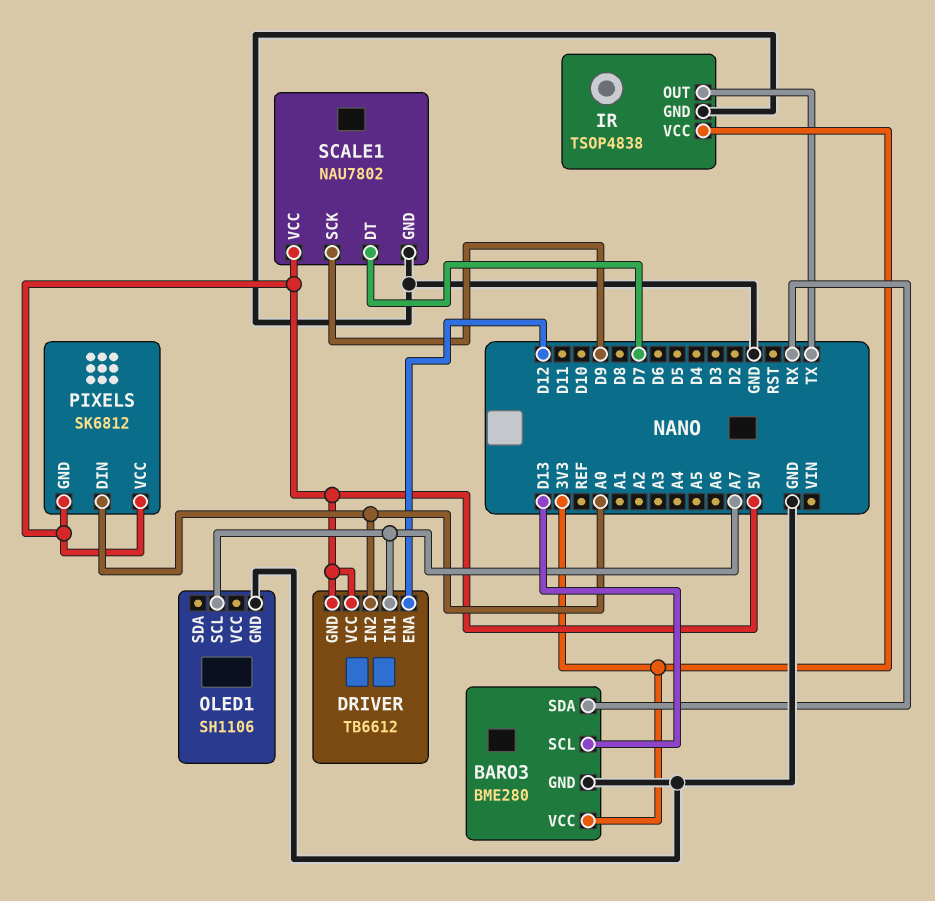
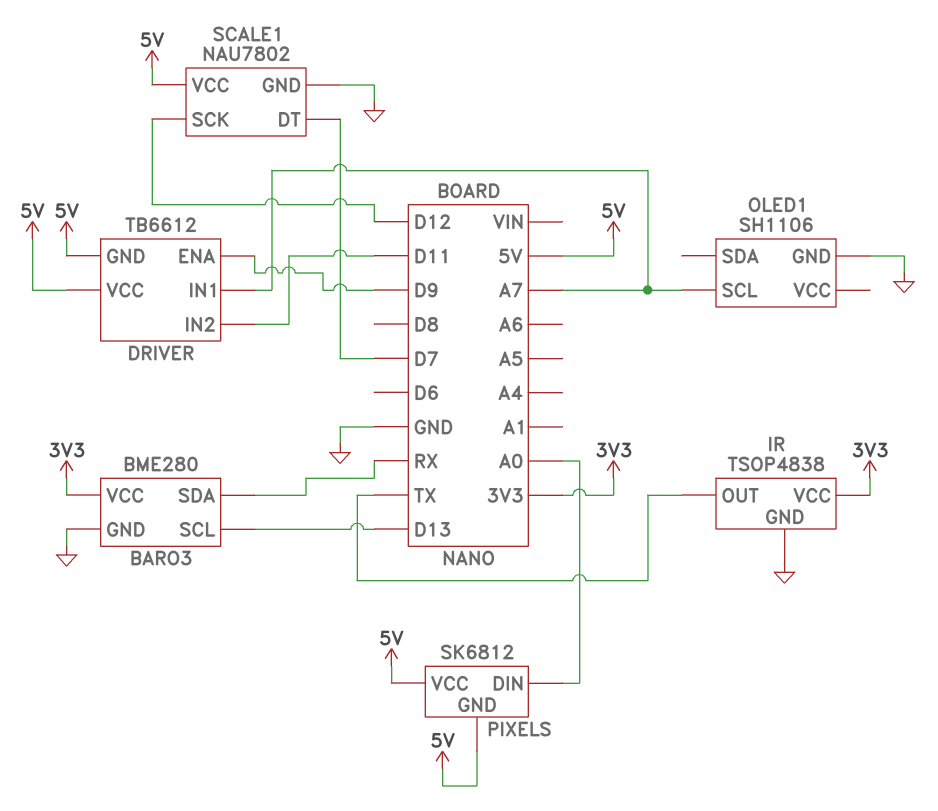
DRIVER pin ENA: D12 -> D9
DRIVER pin IN2: A0 -> D11
SCALE1 pin SCK: D9 -> D12

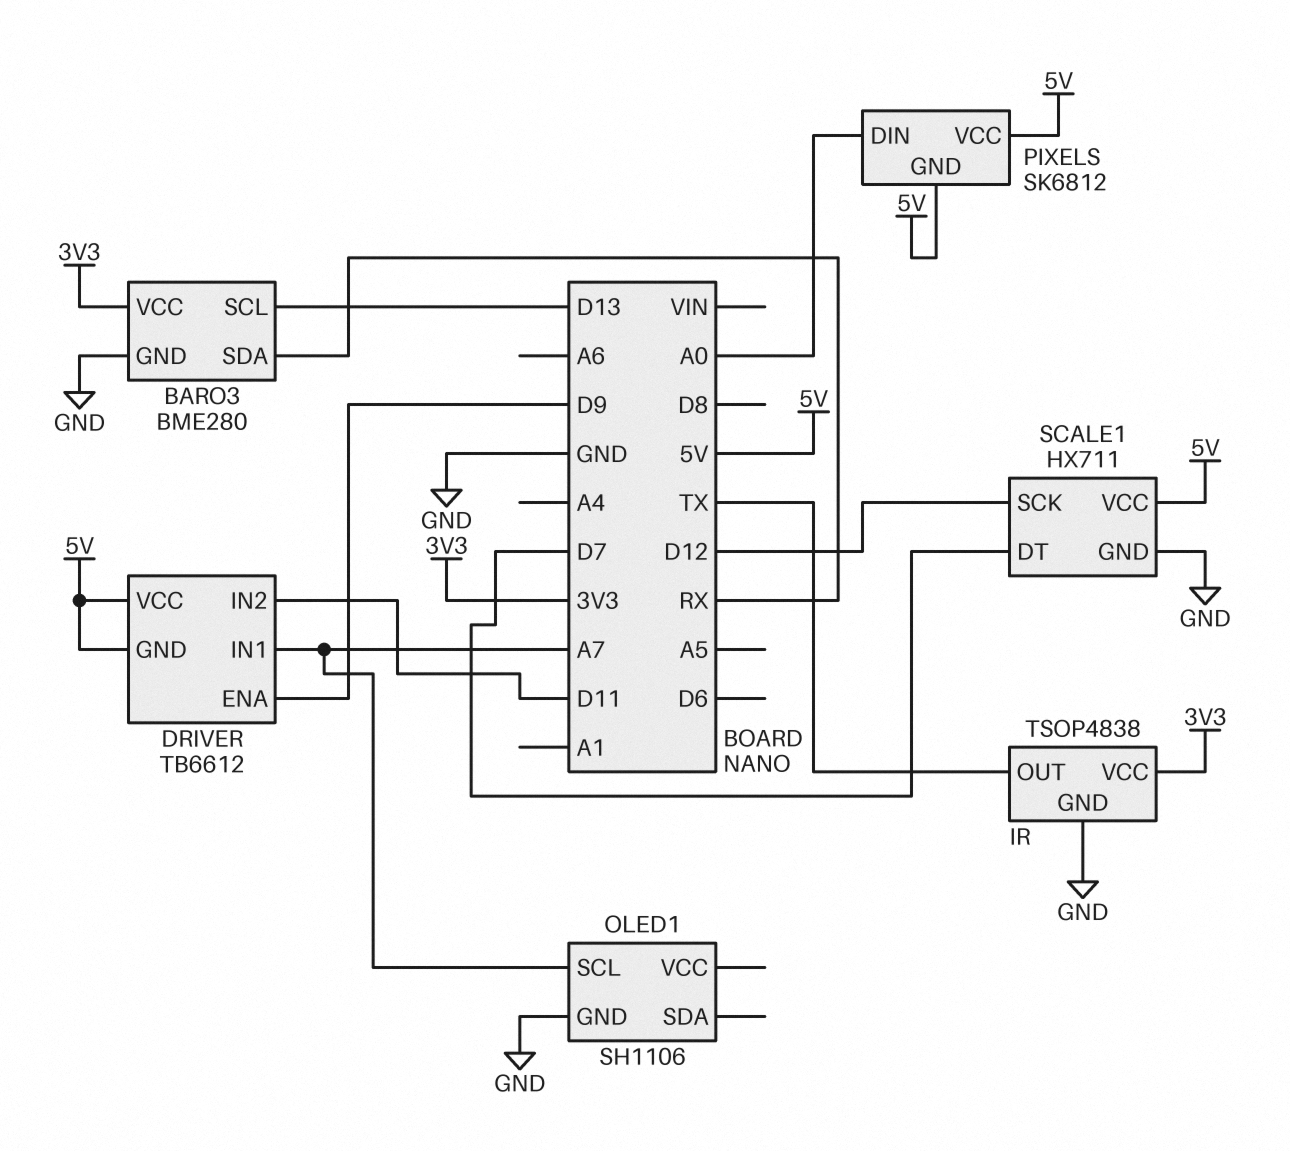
SCALE1: NAU7802 -> HX711

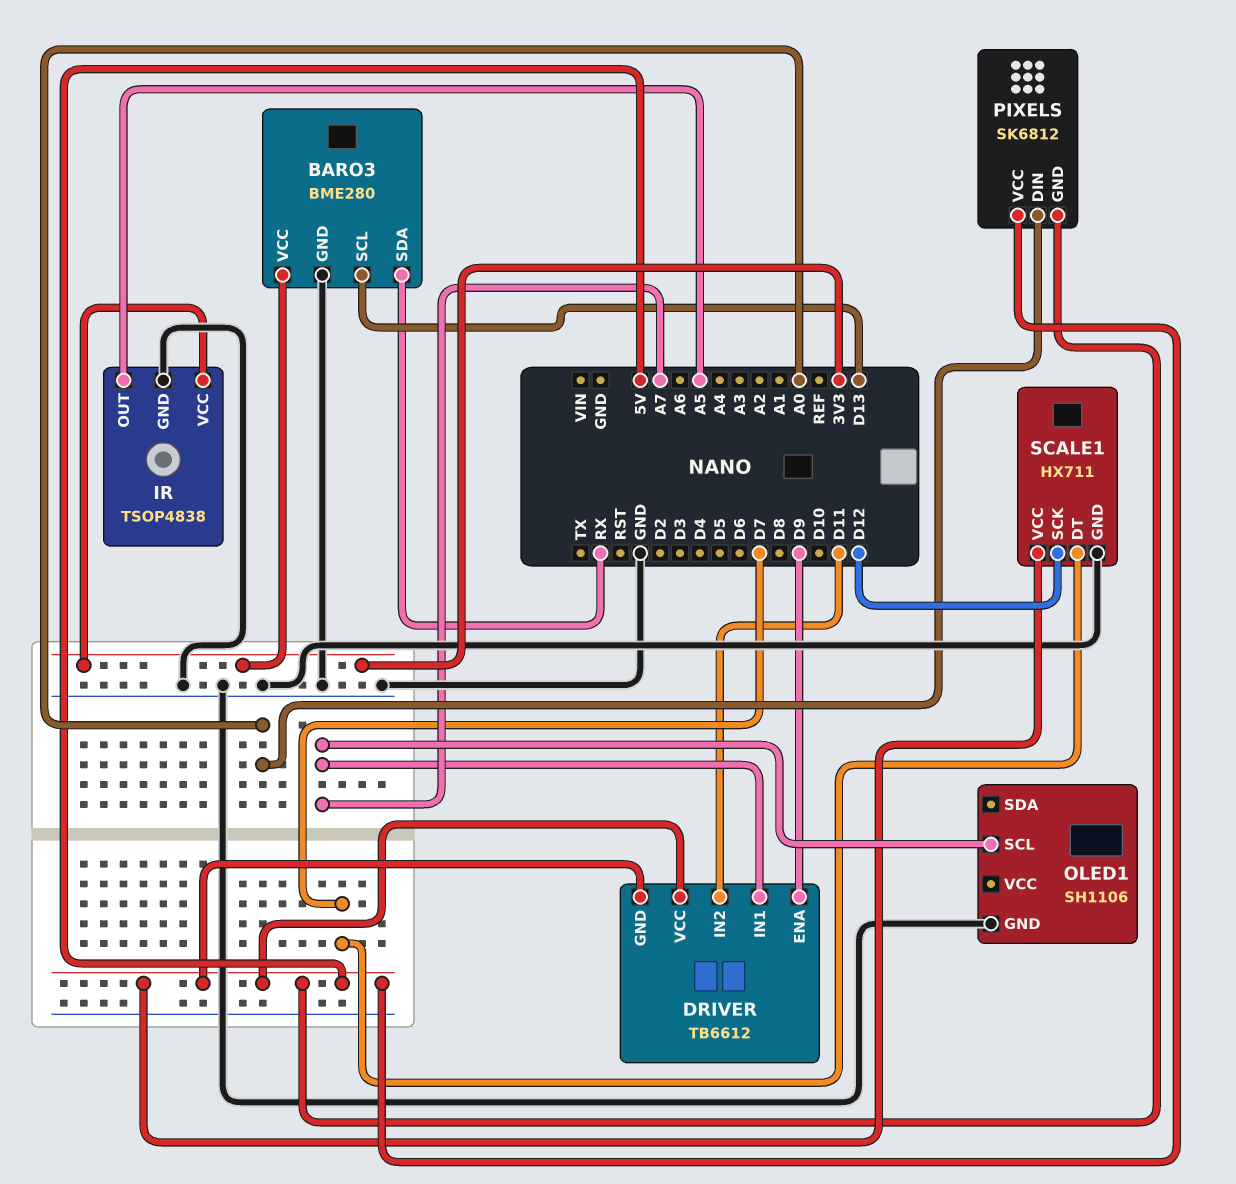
IR pin OUT: TX -> A5

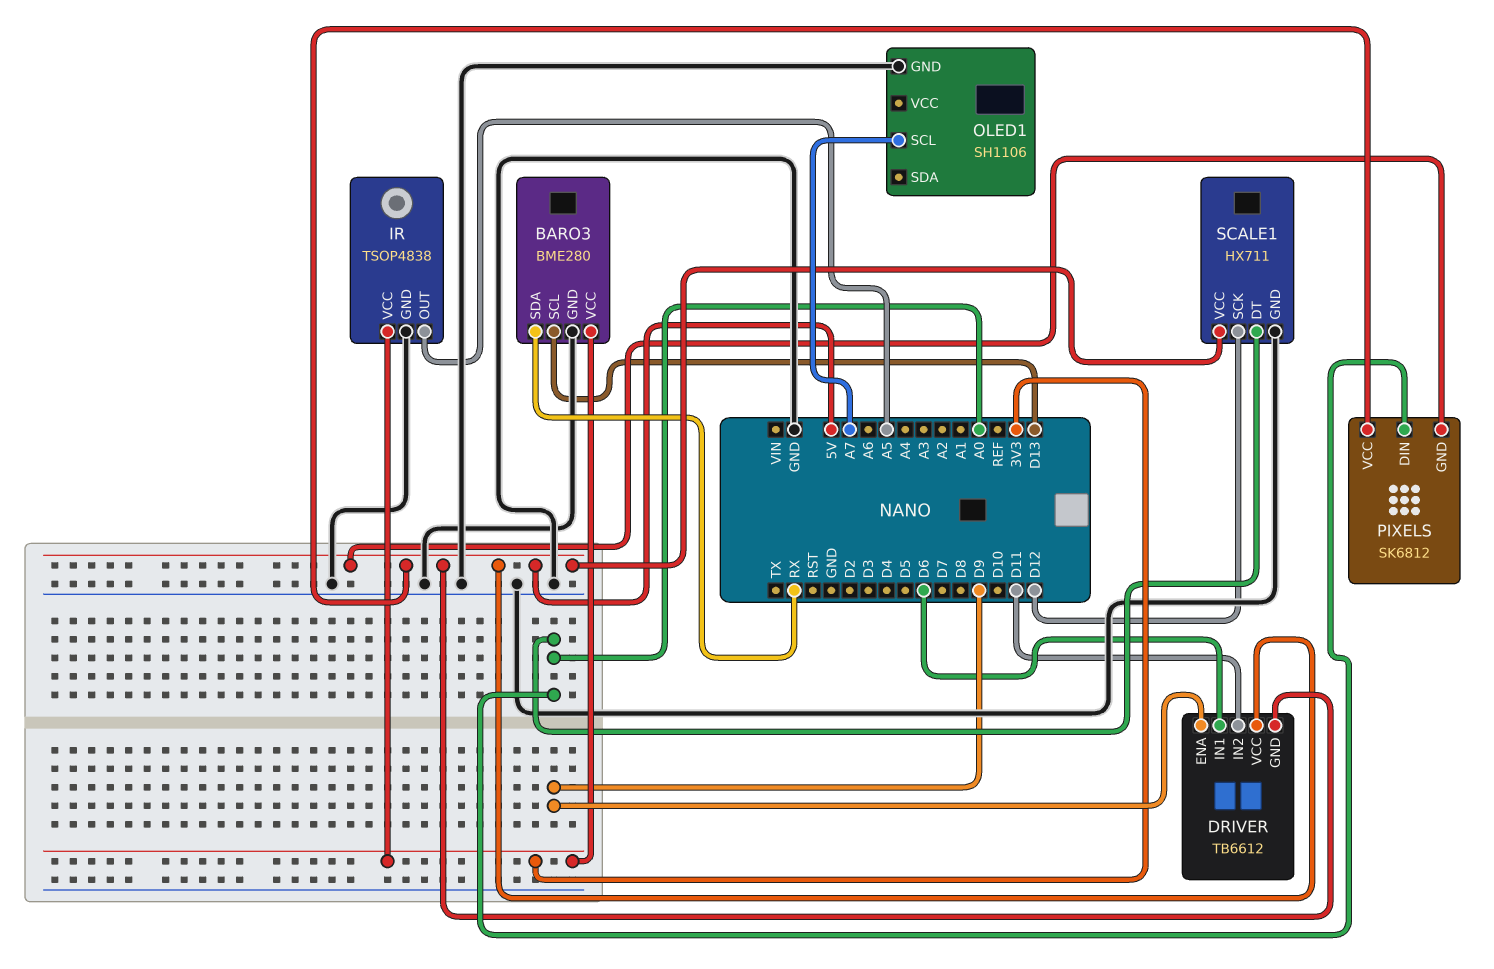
DRIVER pin IN1: A7 -> D6
SCALE1 pin DT: D7 -> A0

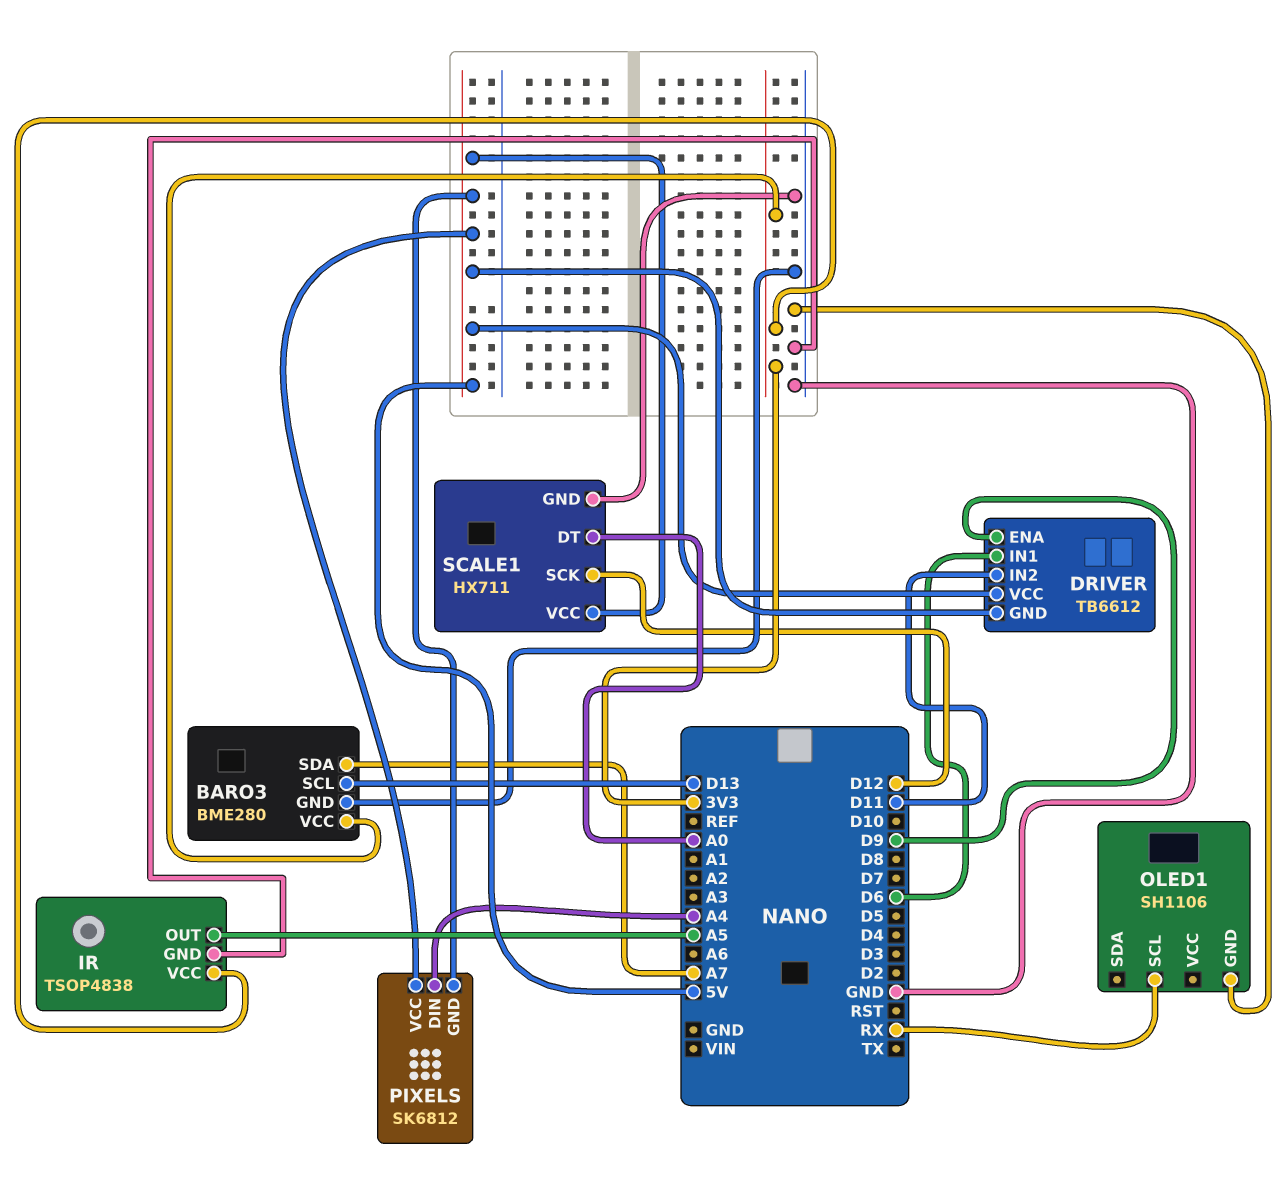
BARO3 pin SDA: RX -> A7
OLED1 pin SCL: A7 -> RX
PIXELS pin DIN: A0 -> A4

